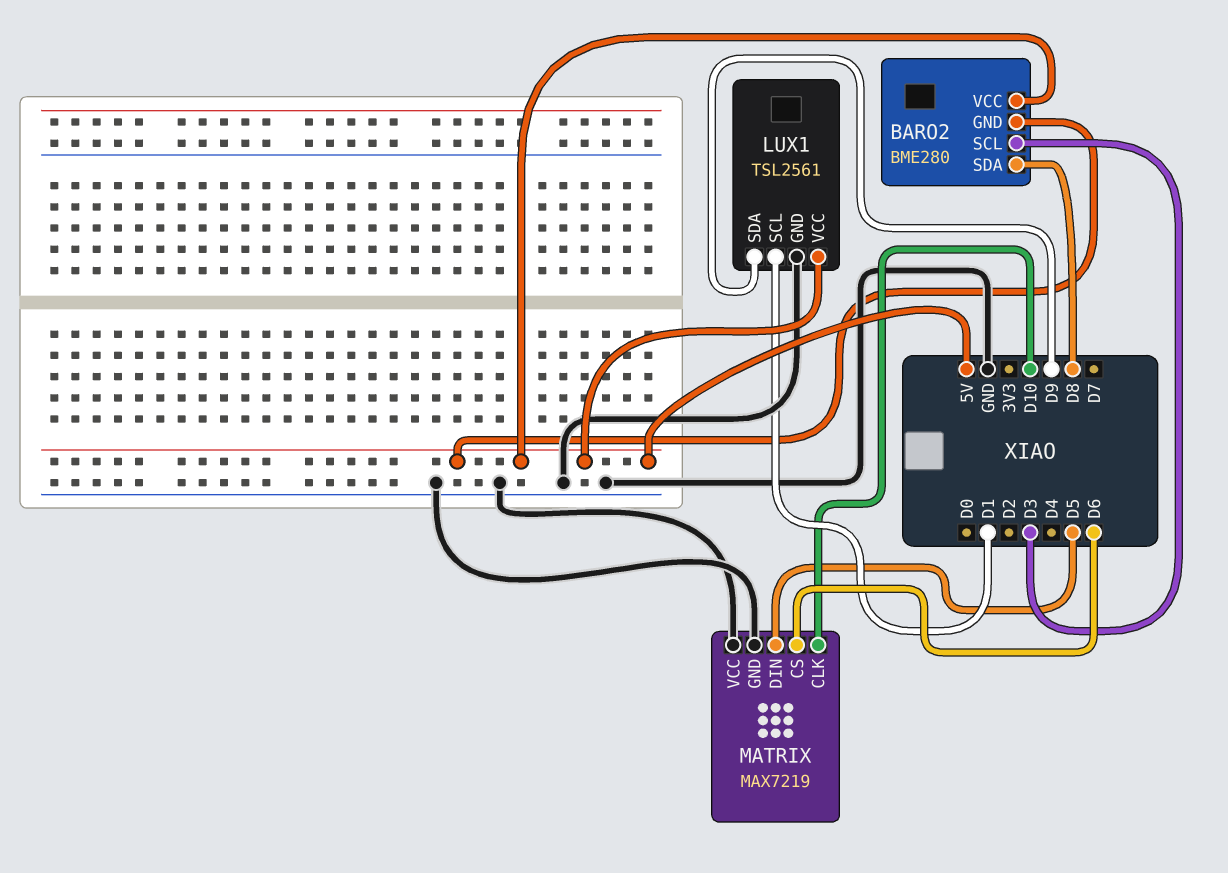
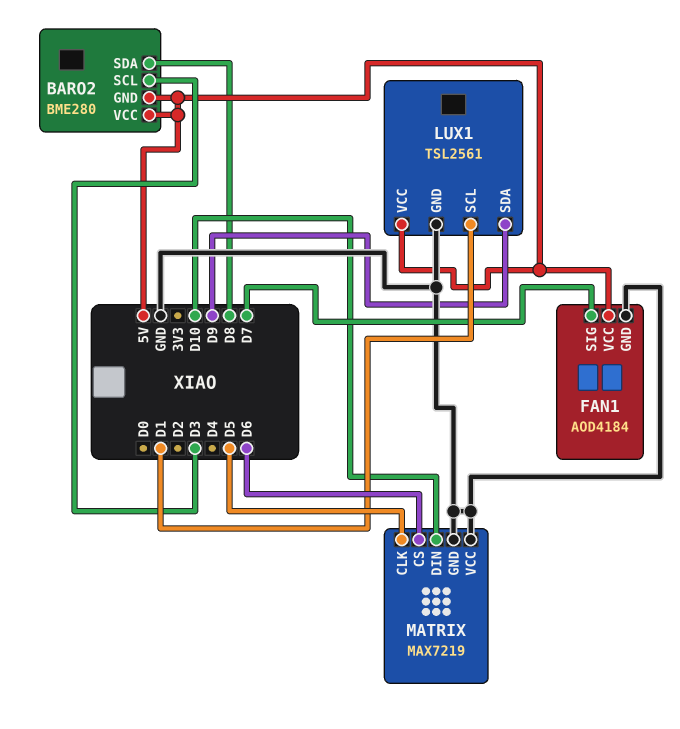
FAN1: none -> AOD4184
FAN1 pin GND: none -> GND
FAN1 pin SIG: none -> D7
FAN1 pin VCC: none -> 5V
MATRIX pin CLK: D10 -> D5
MATRIX pin DIN: D5 -> D10

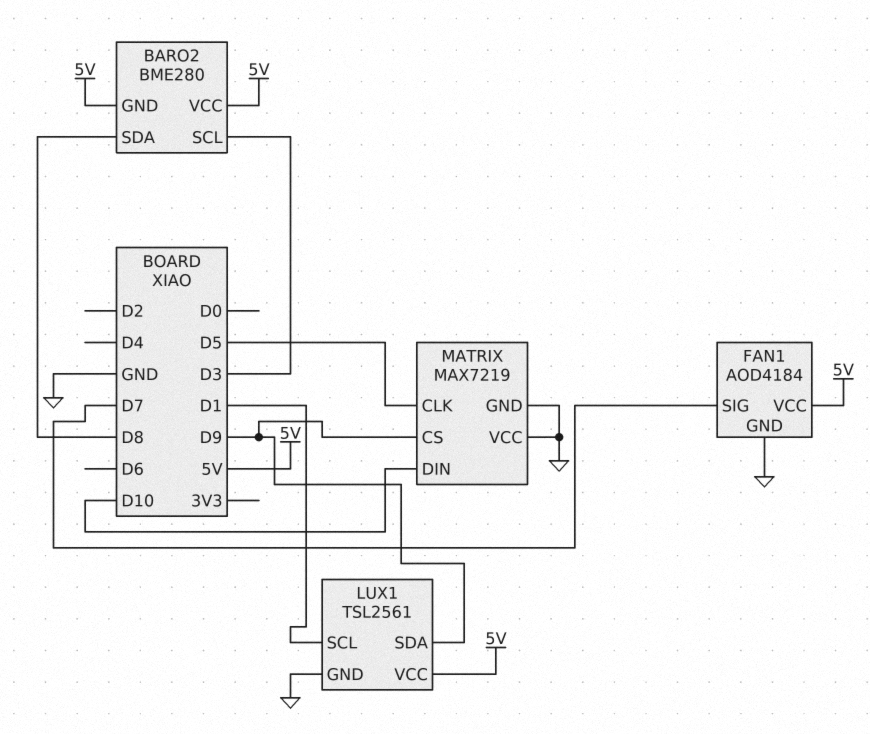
MATRIX pin CS: D6 -> D9

